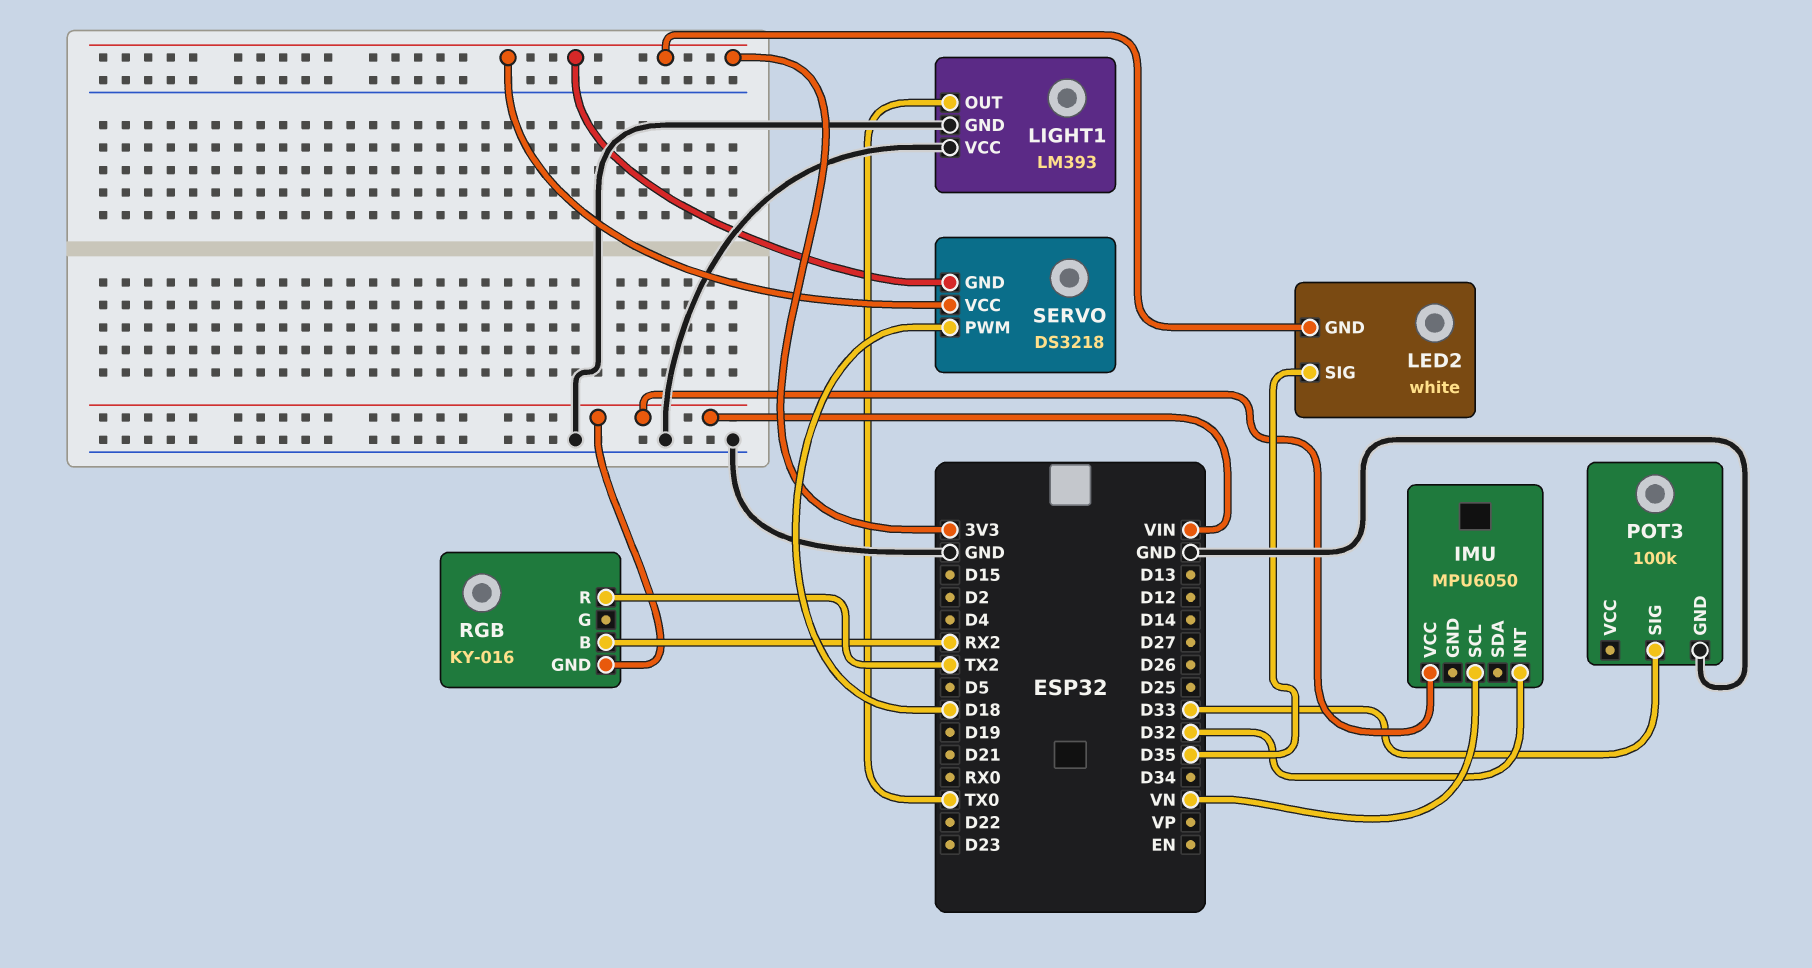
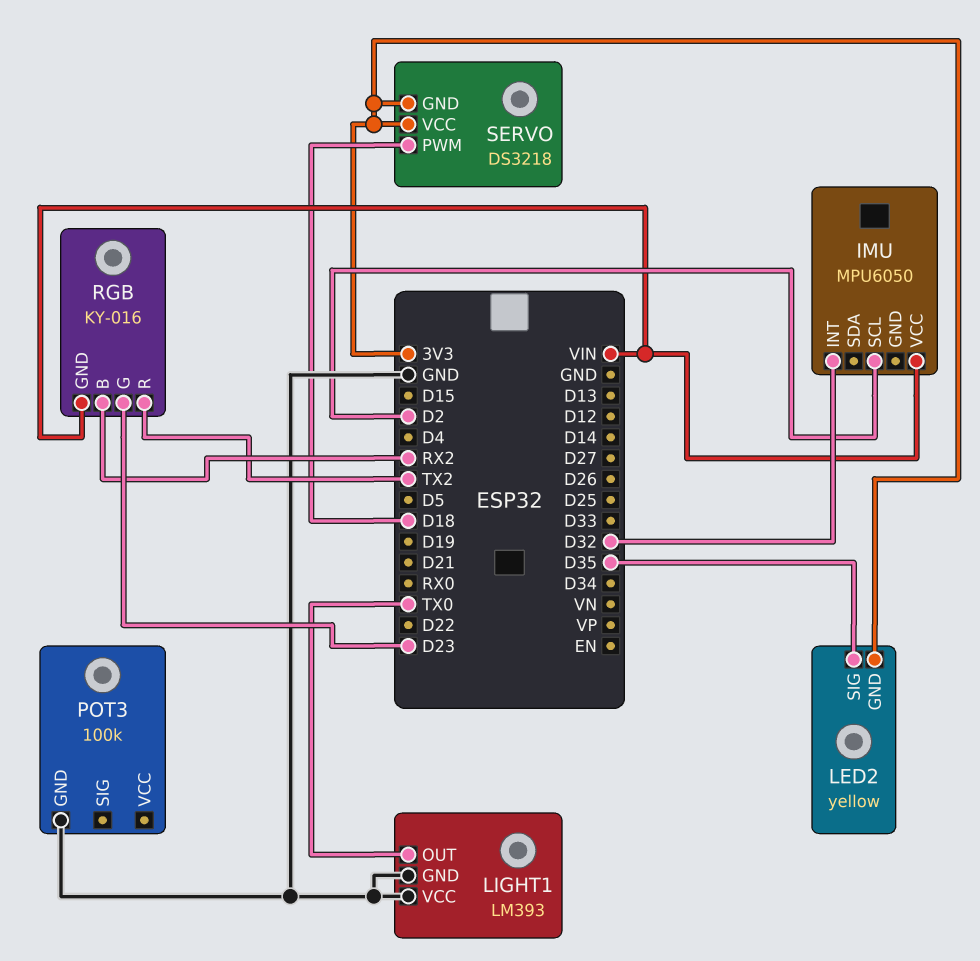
IMU pin SCL: VN -> D2
LED2: white -> yellow
POT3 pin SIG: D33 -> none
RGB pin G: none -> D23

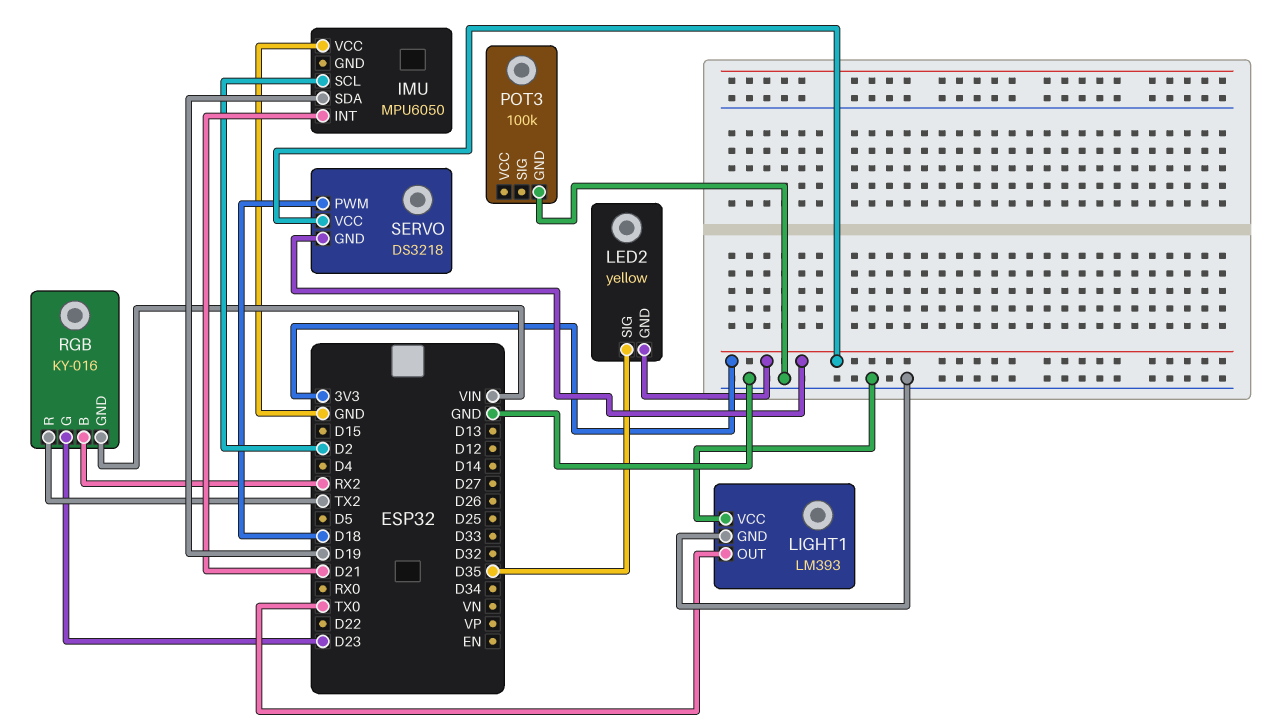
IMU pin INT: D32 -> D21
IMU pin SDA: none -> D19
IMU pin VCC: VIN -> GND

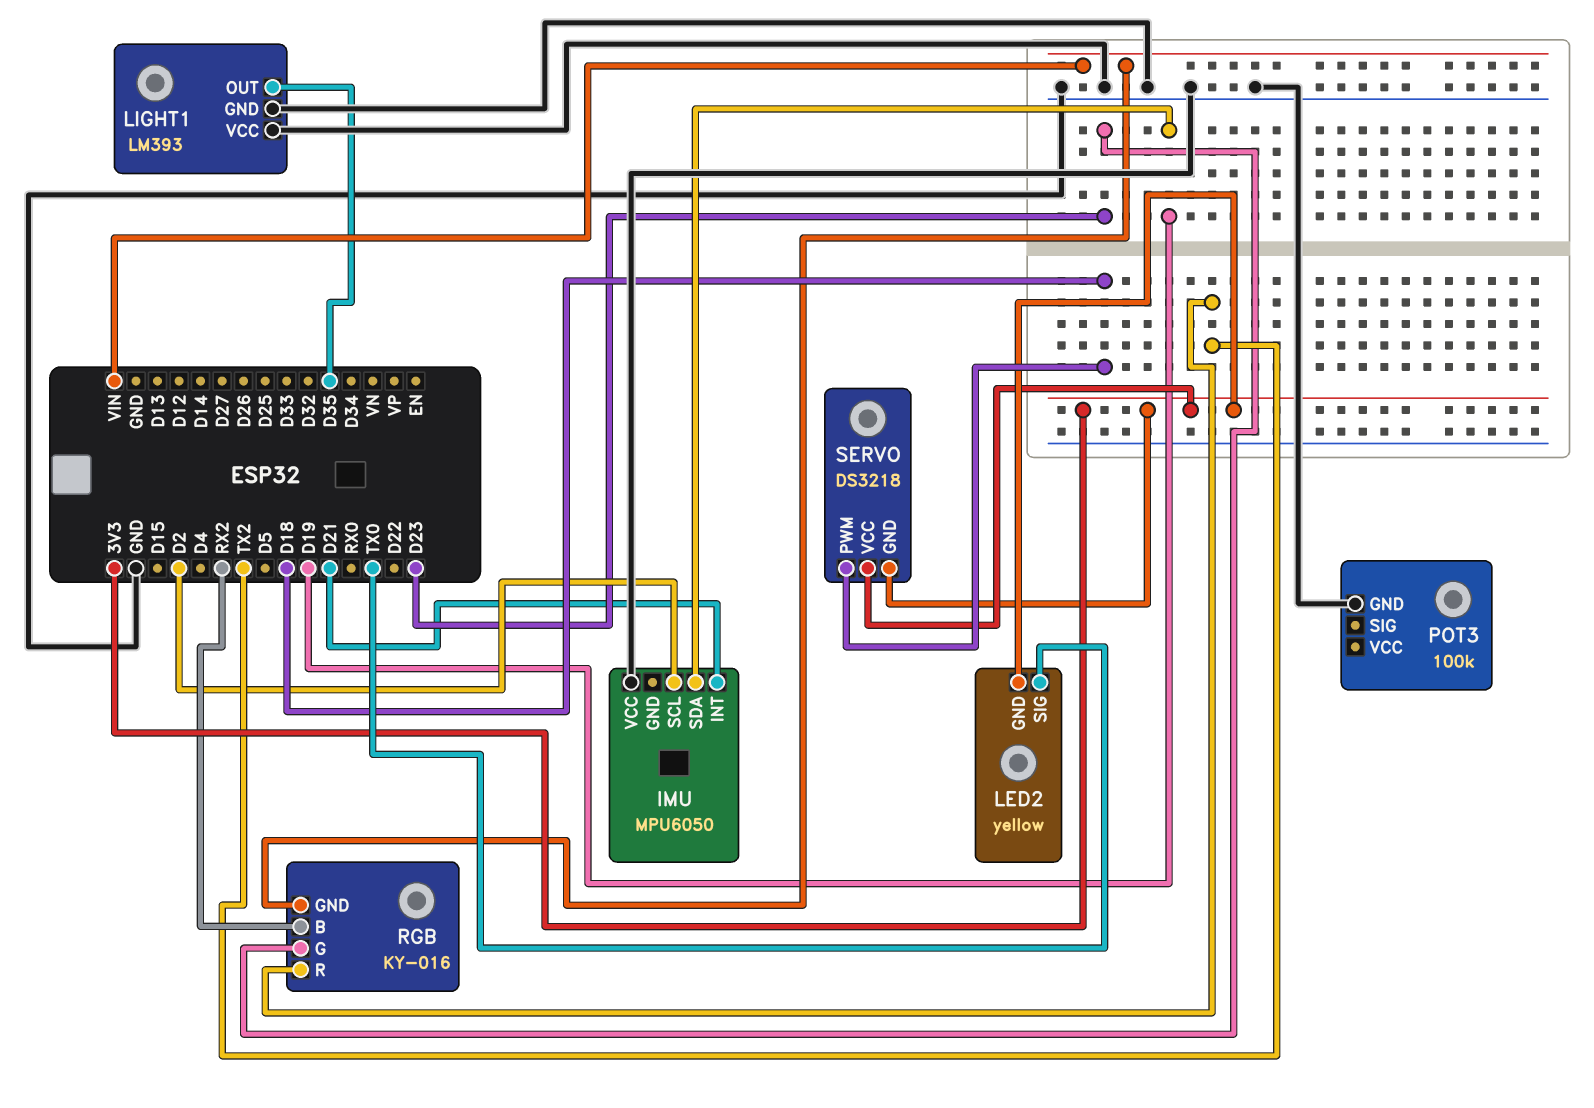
LED2 pin SIG: D35 -> TX0
LIGHT1 pin OUT: TX0 -> D35

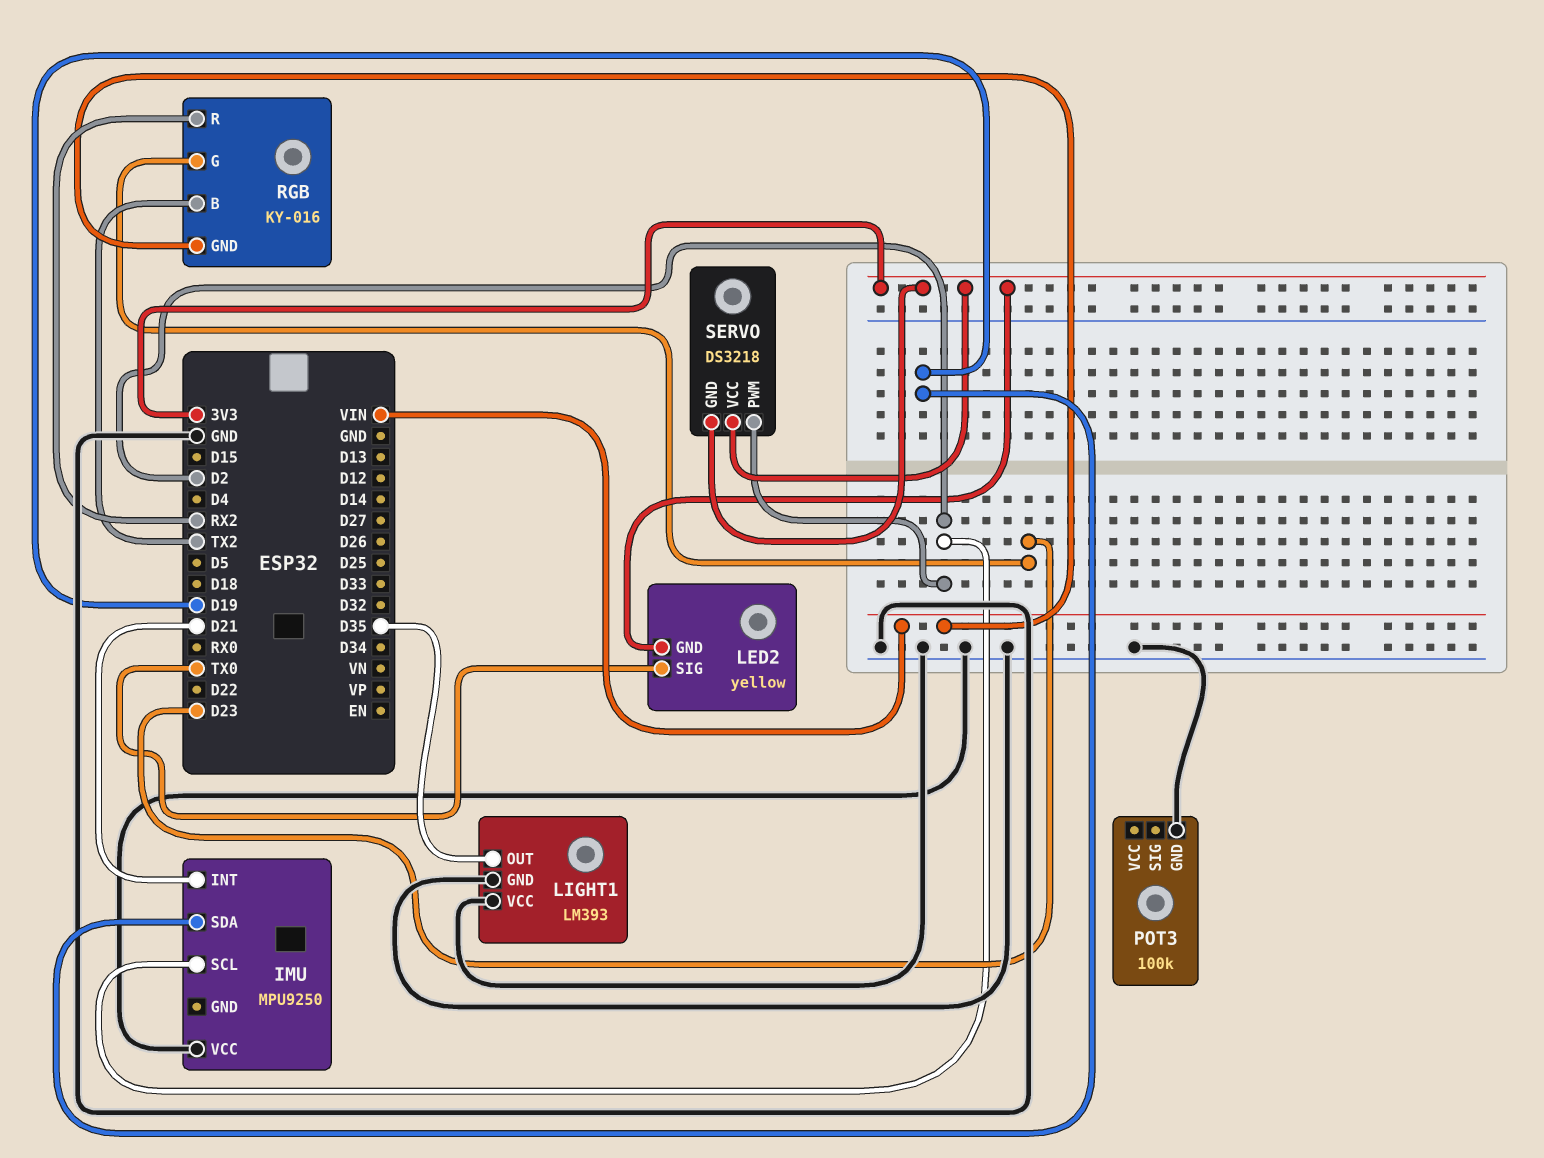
IMU: MPU6050 -> MPU9250
RGB pin B: RX2 -> TX2
RGB pin R: TX2 -> RX2
SERVO pin PWM: D18 -> D2

